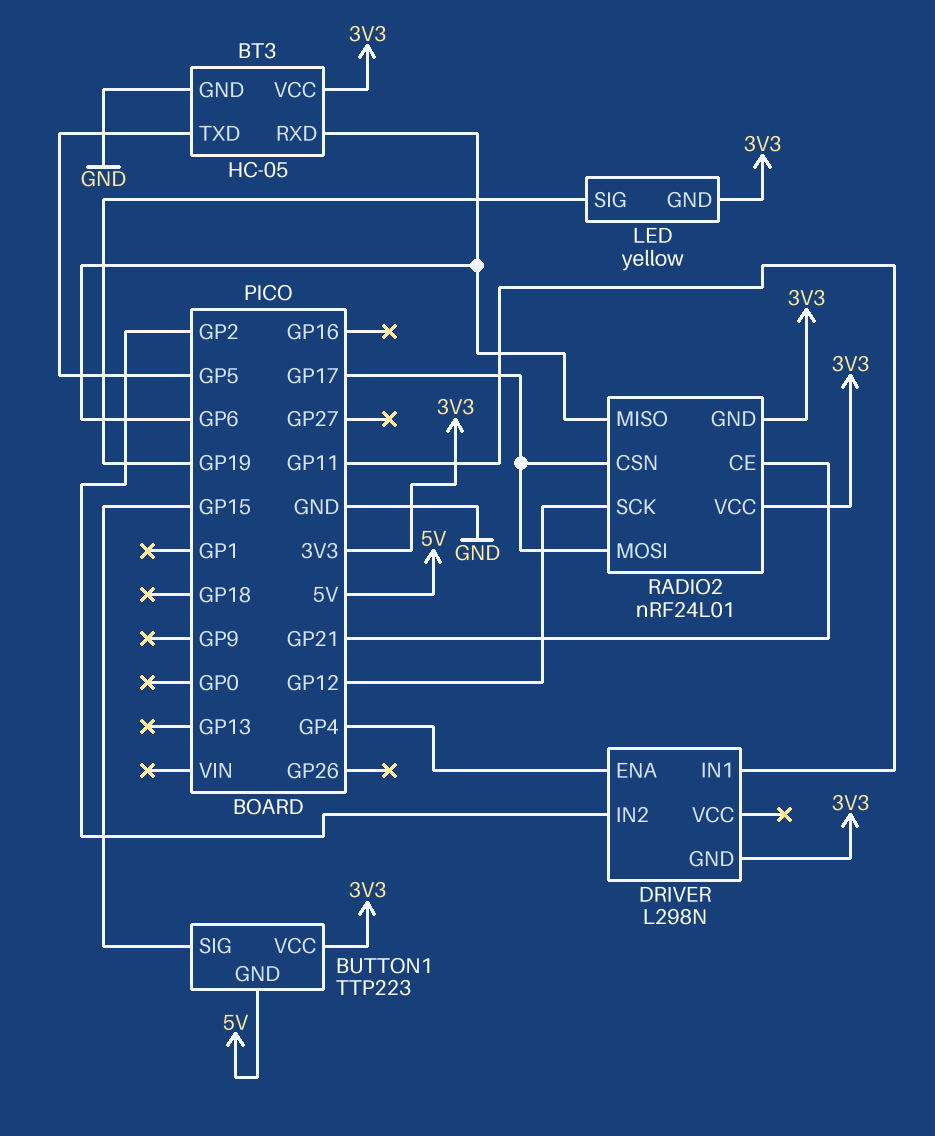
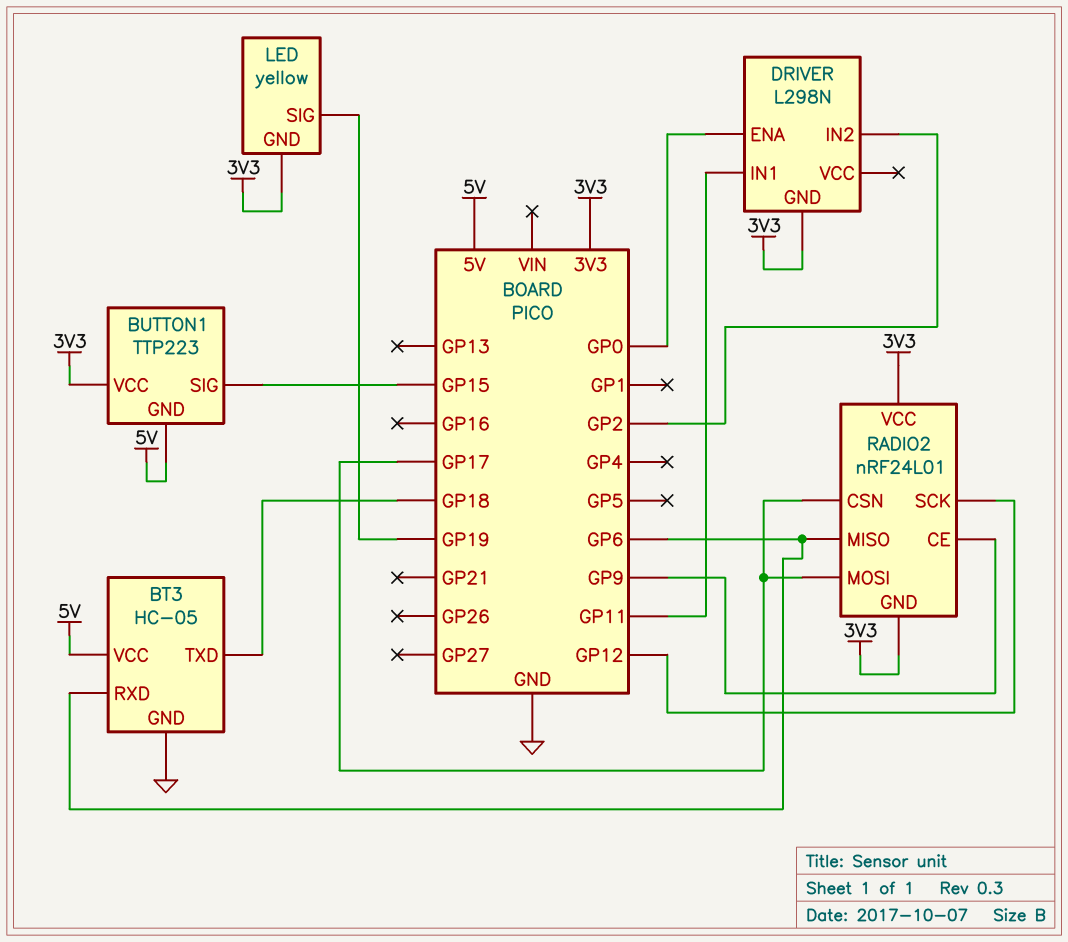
BT3 pin TXD: GP5 -> GP18
BT3 pin VCC: 3V3 -> 5V
DRIVER pin ENA: GP4 -> GP0
RADIO2 pin CE: GP21 -> GP9

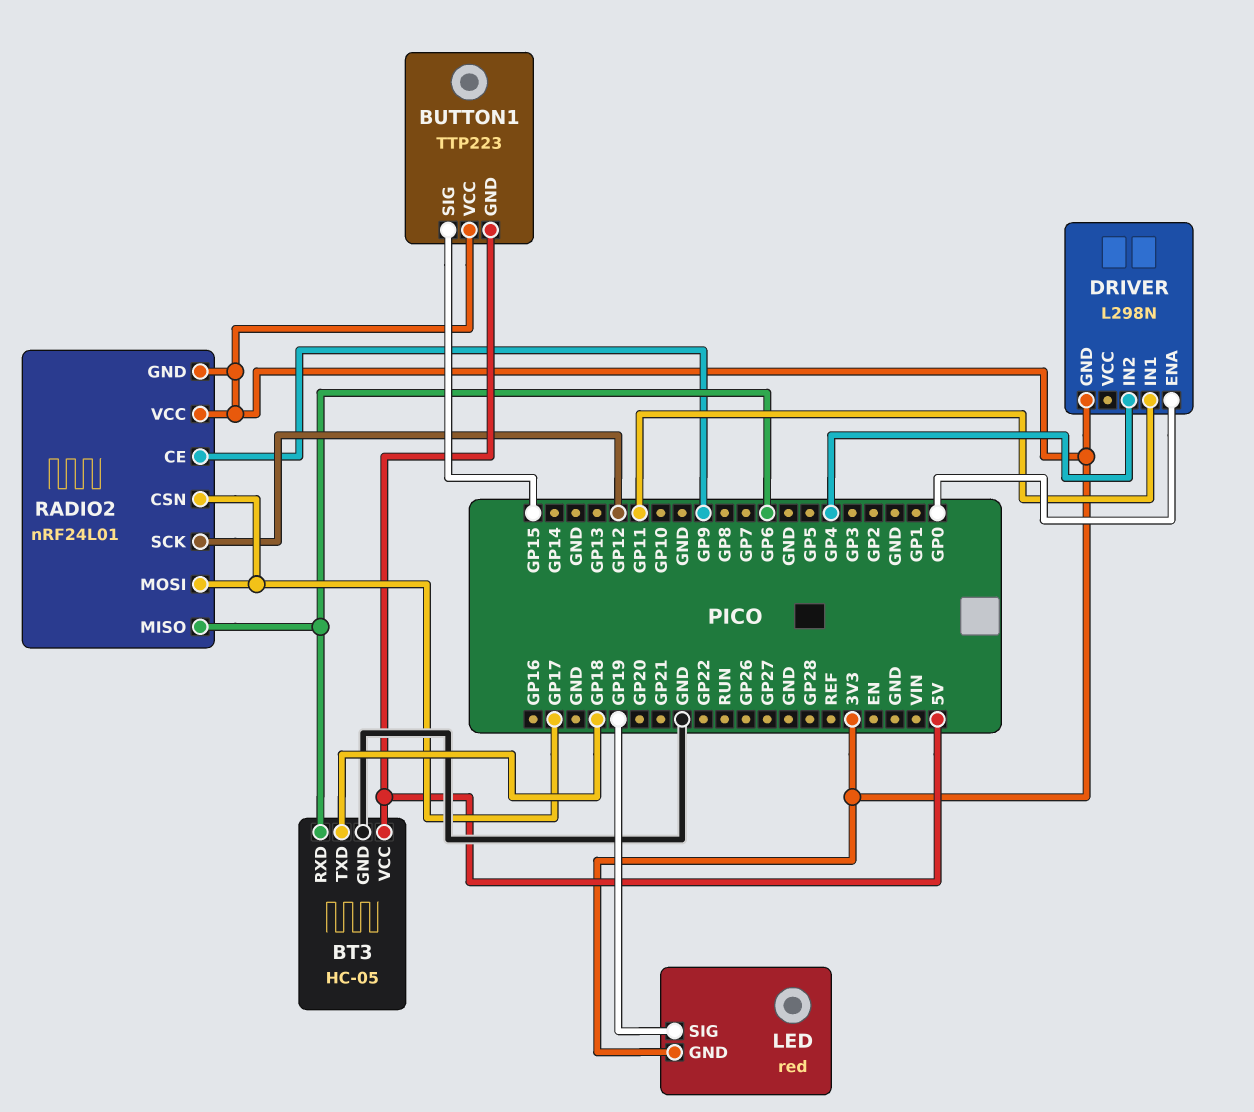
DRIVER pin IN2: GP2 -> GP4
LED: yellow -> red

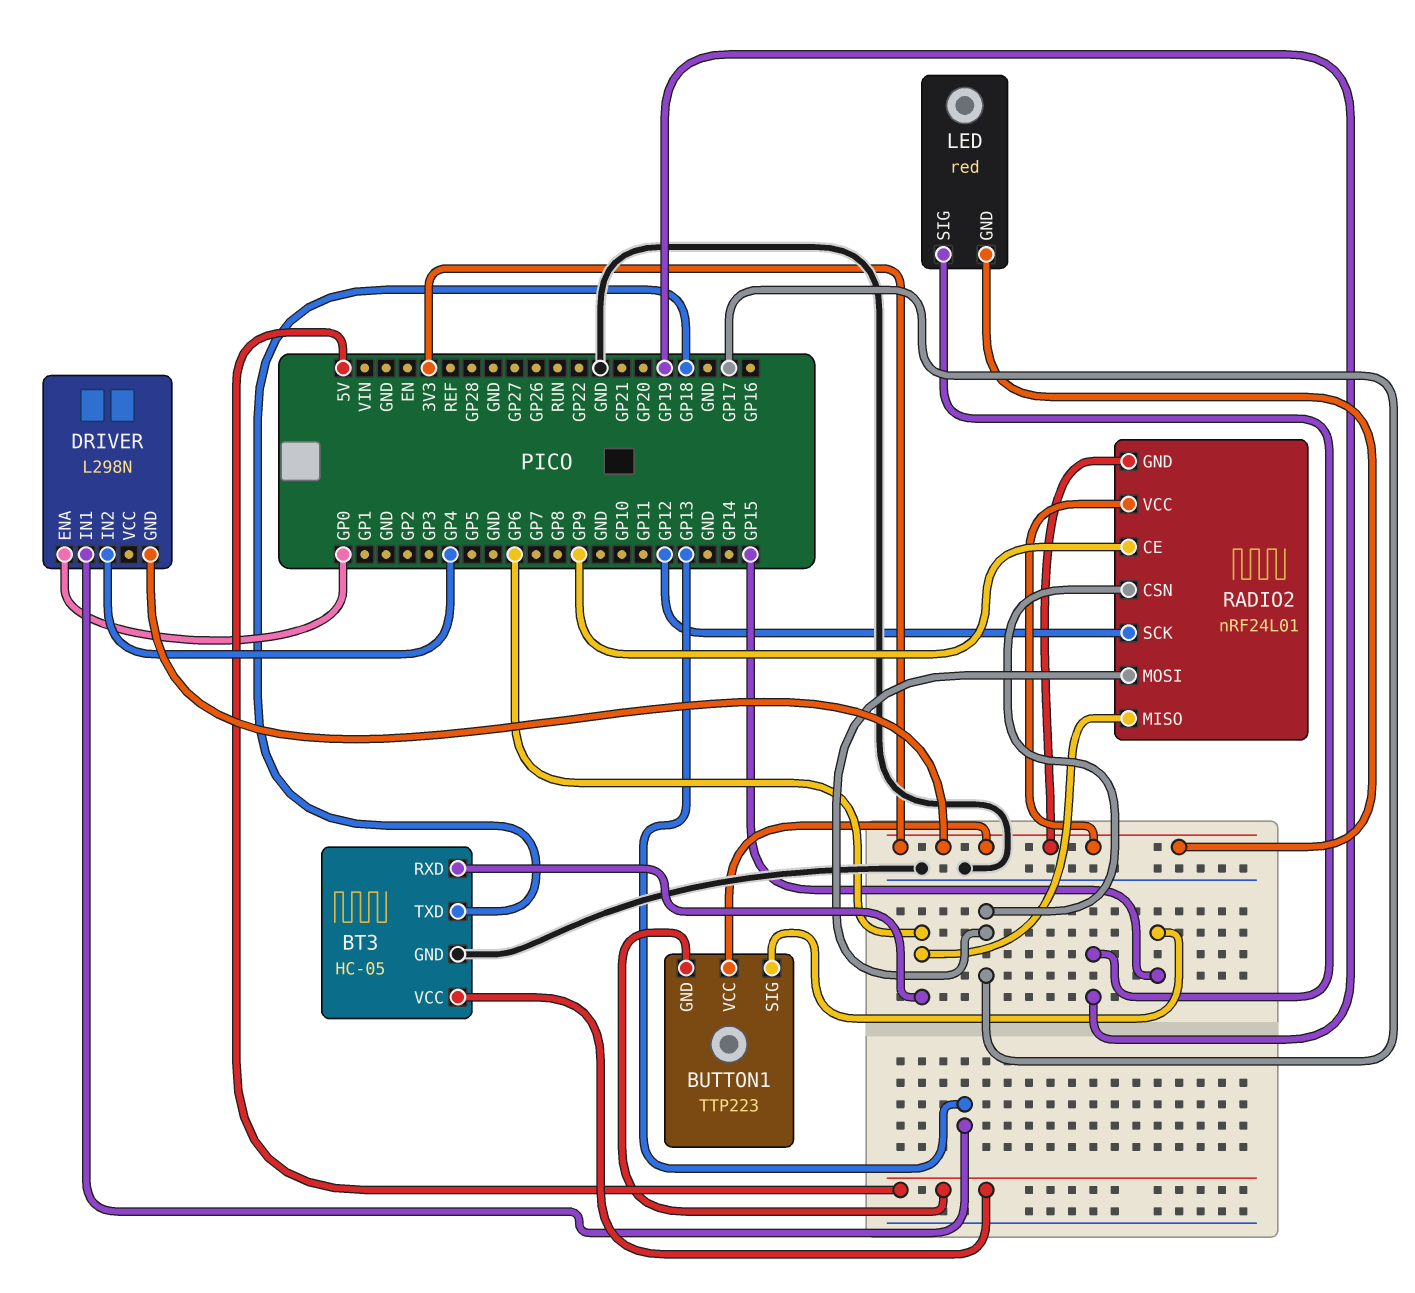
DRIVER pin IN1: GP11 -> GP13

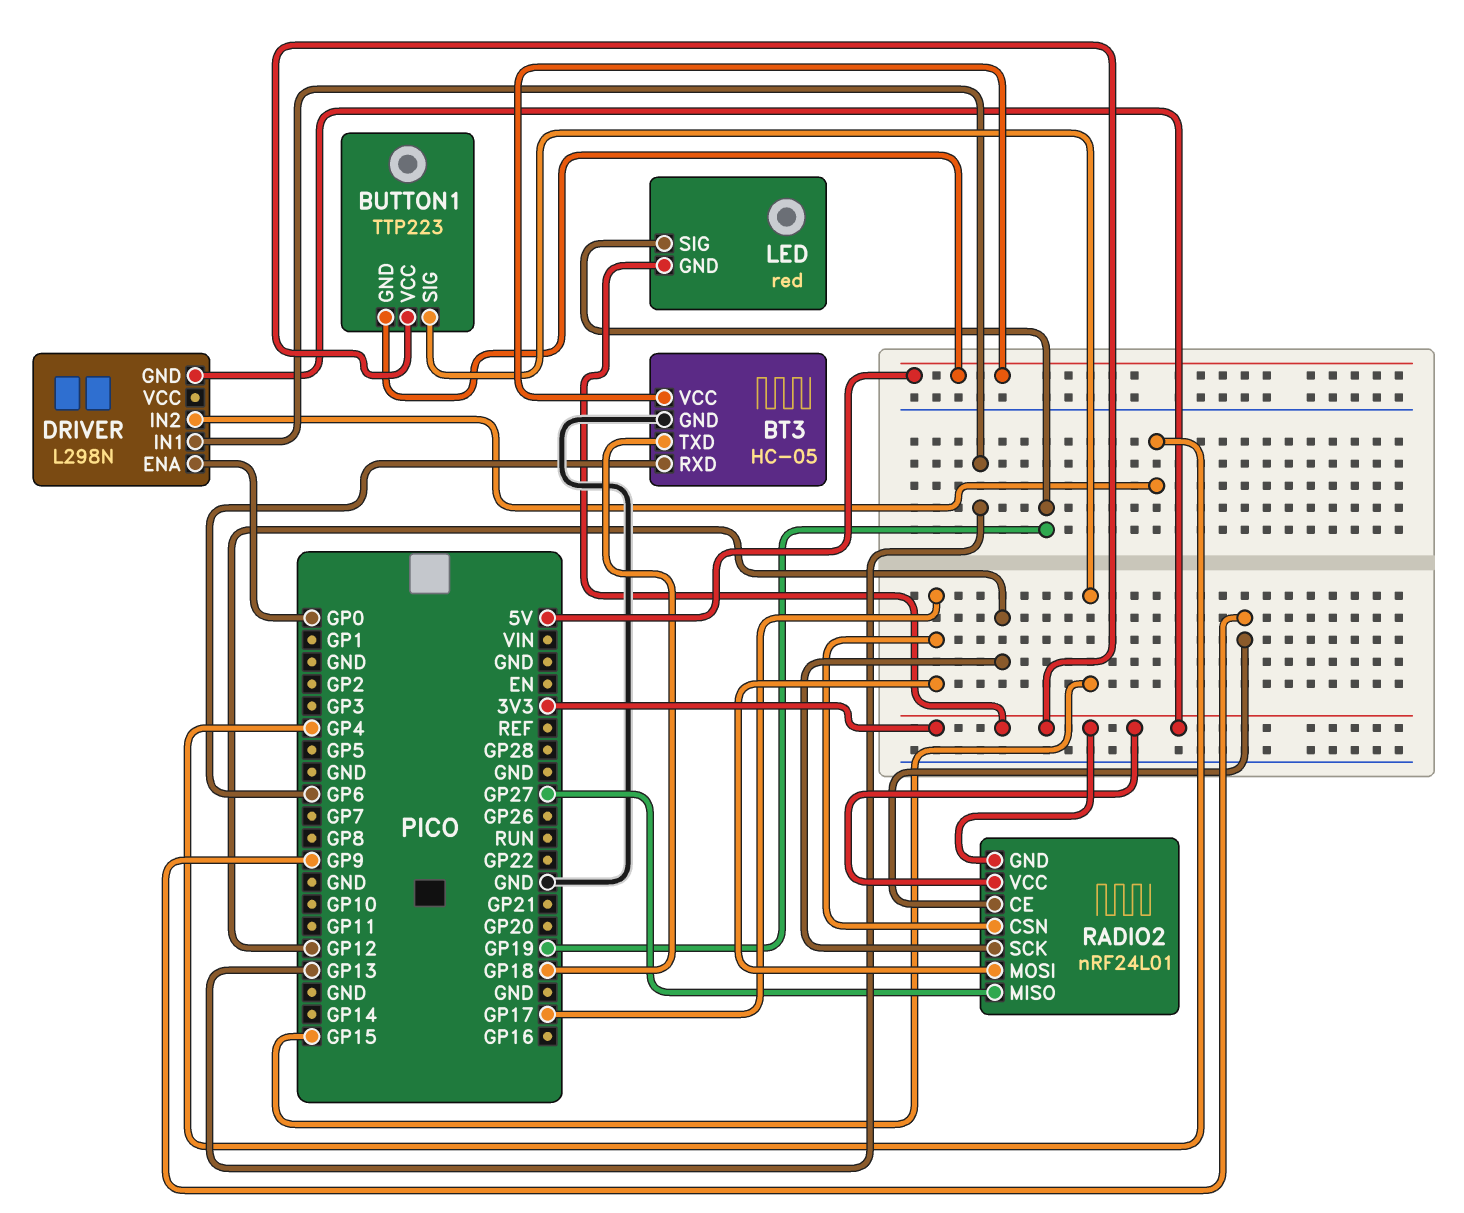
RADIO2 pin MISO: GP6 -> GP27

